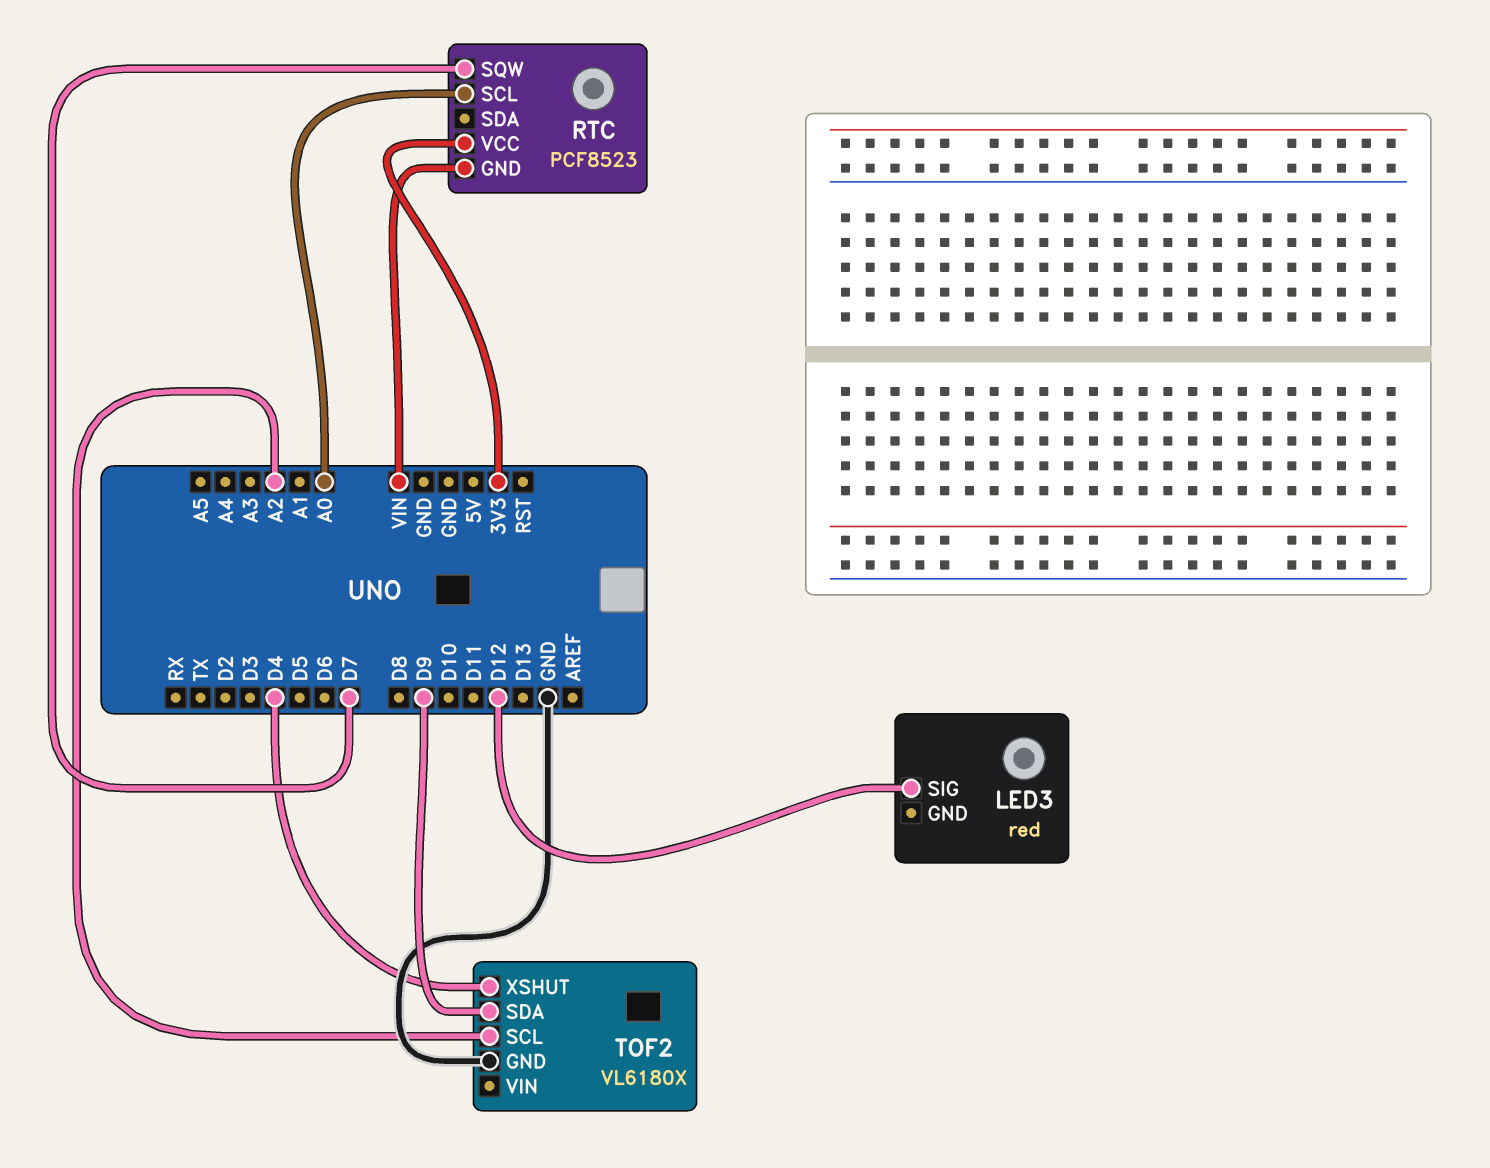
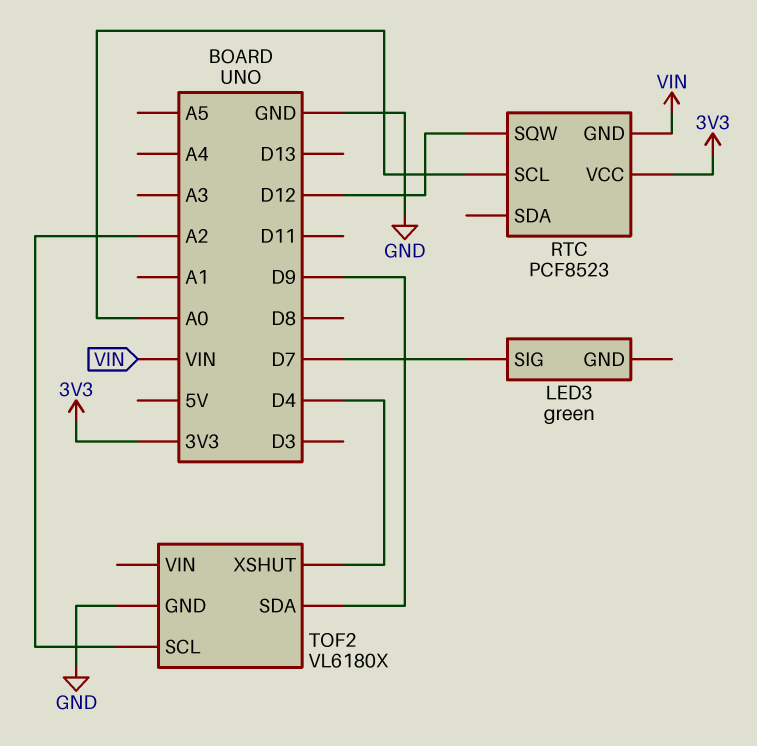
LED3: red -> green
LED3 pin SIG: D12 -> D7
RTC pin SQW: D7 -> D12

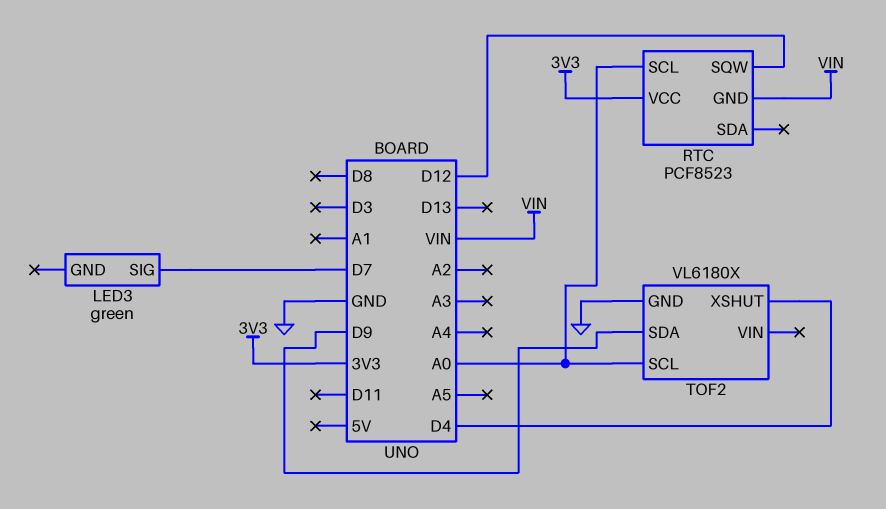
TOF2 pin SCL: A2 -> A0

